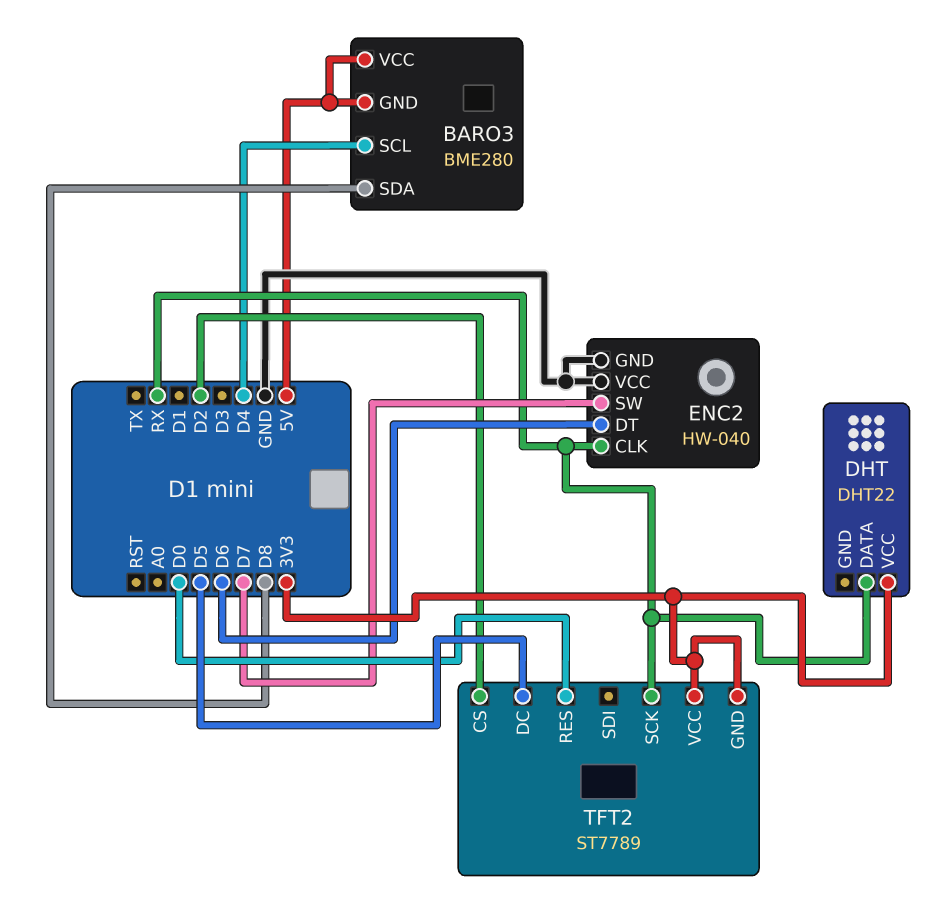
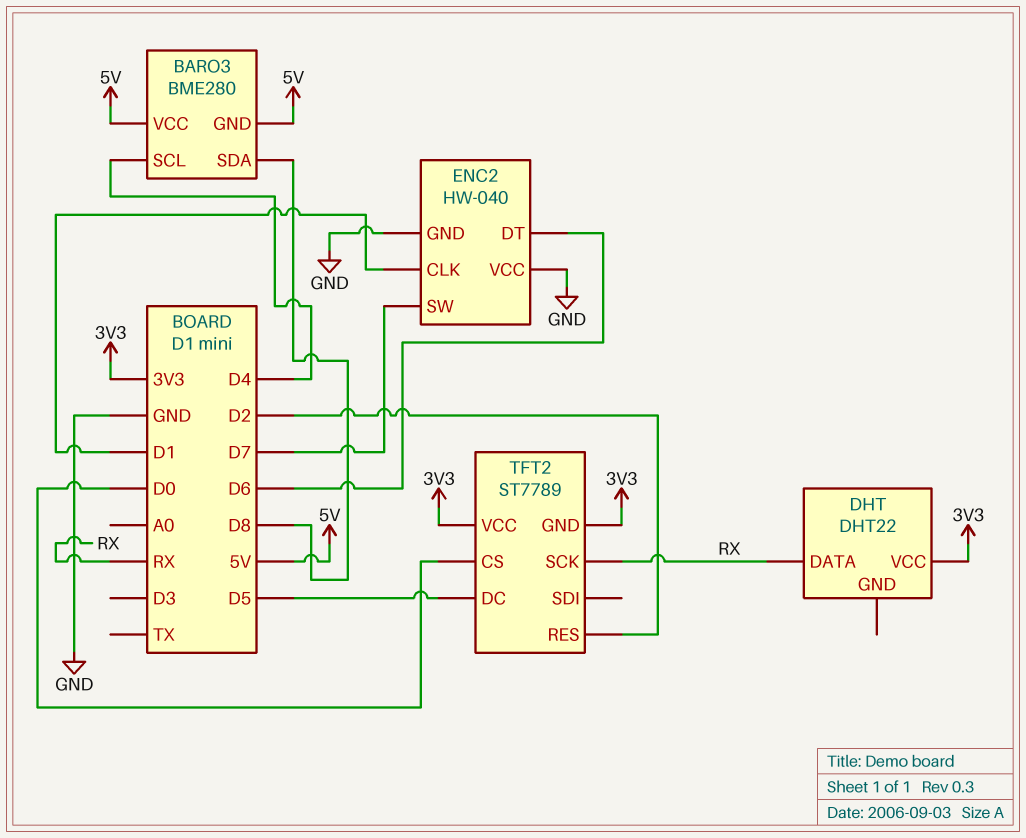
ENC2 pin CLK: RX -> D1
TFT2 pin CS: D2 -> D0
TFT2 pin RES: D0 -> D2

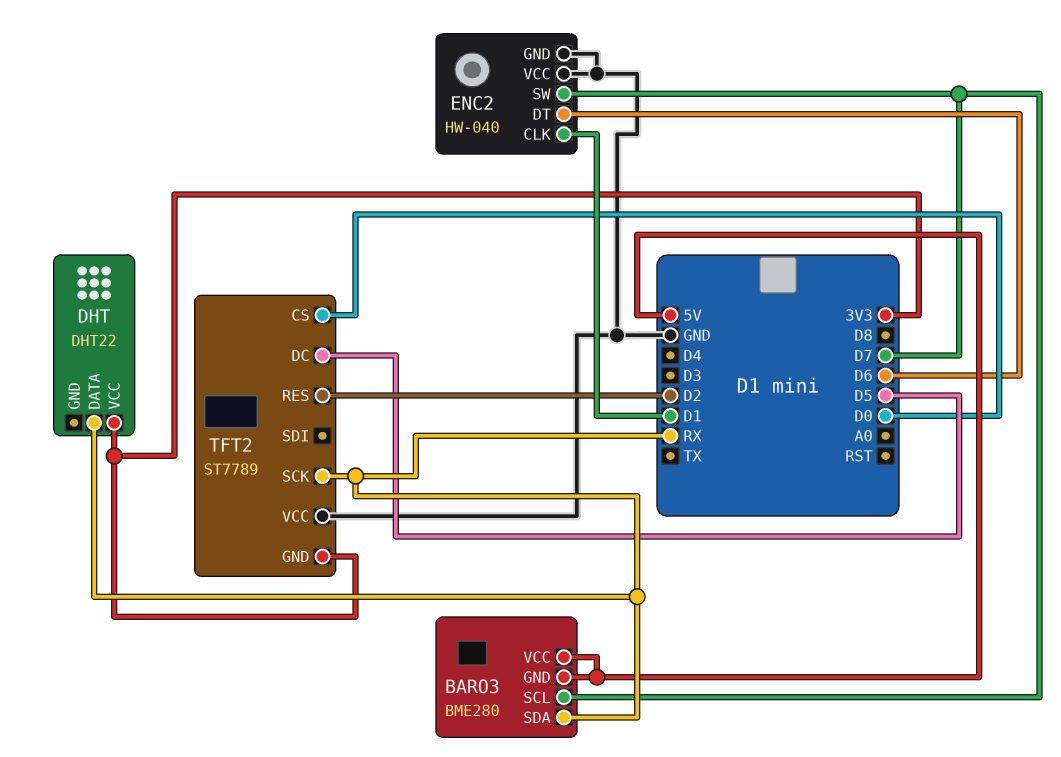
BARO3 pin SCL: D4 -> D7
BARO3 pin SDA: D8 -> RX
TFT2 pin VCC: 3V3 -> GND

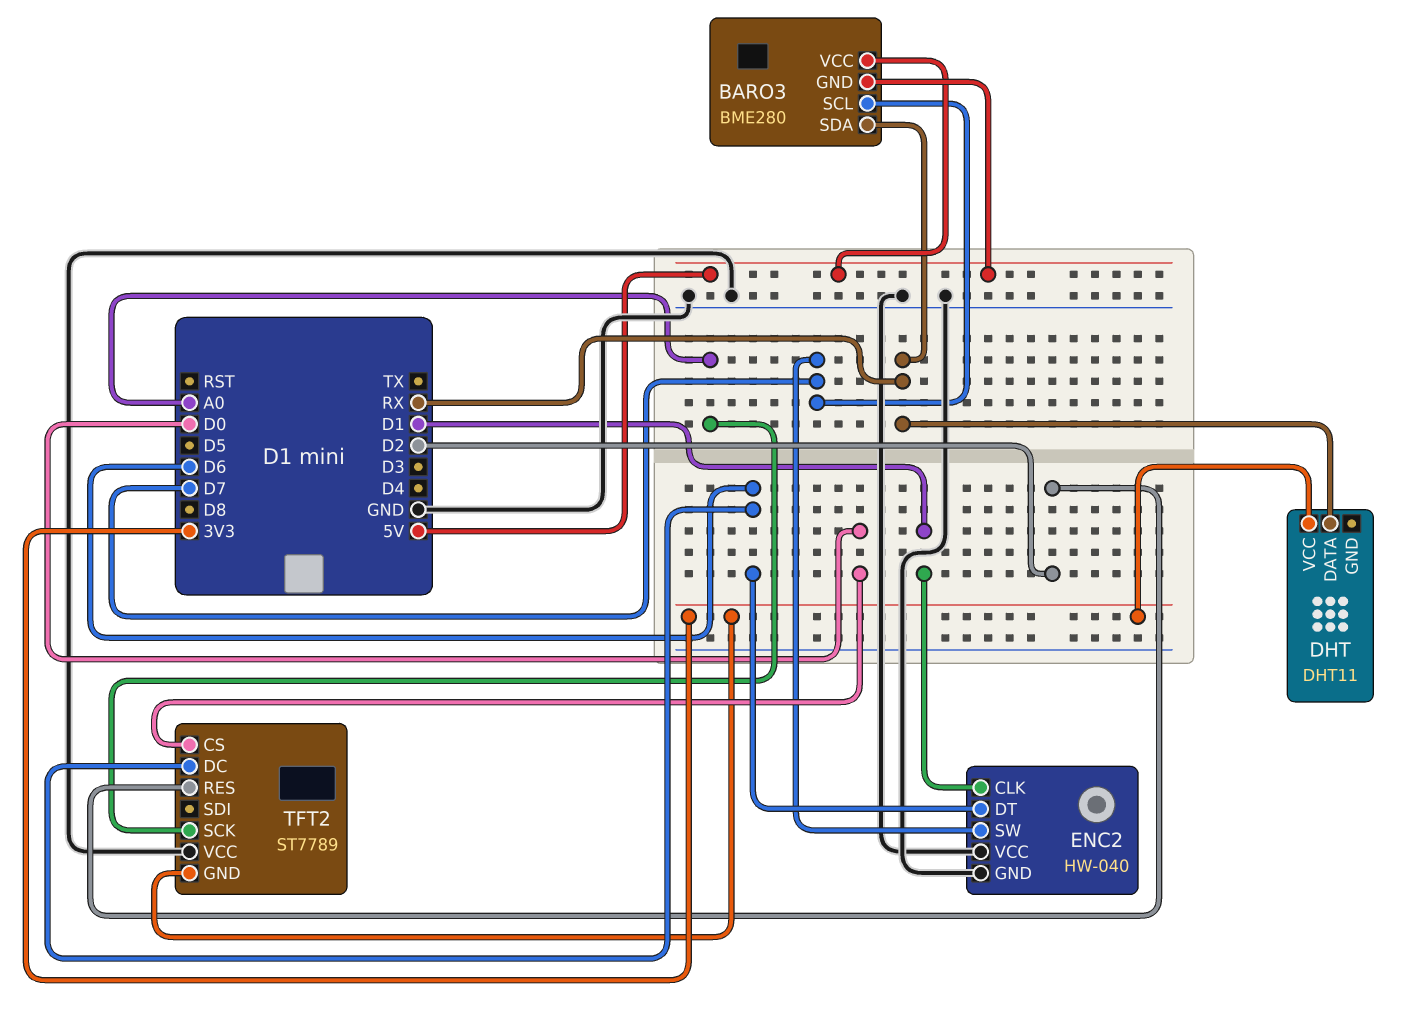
DHT: DHT22 -> DHT11
TFT2 pin DC: D5 -> D6
TFT2 pin SCK: RX -> A0

